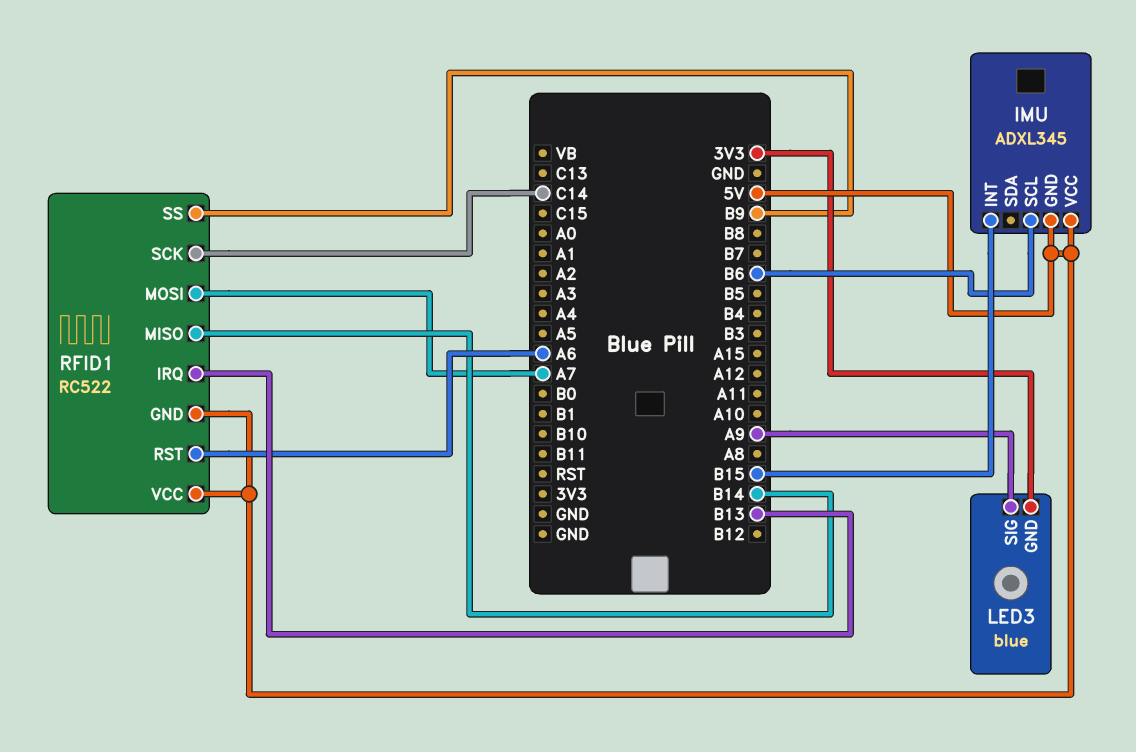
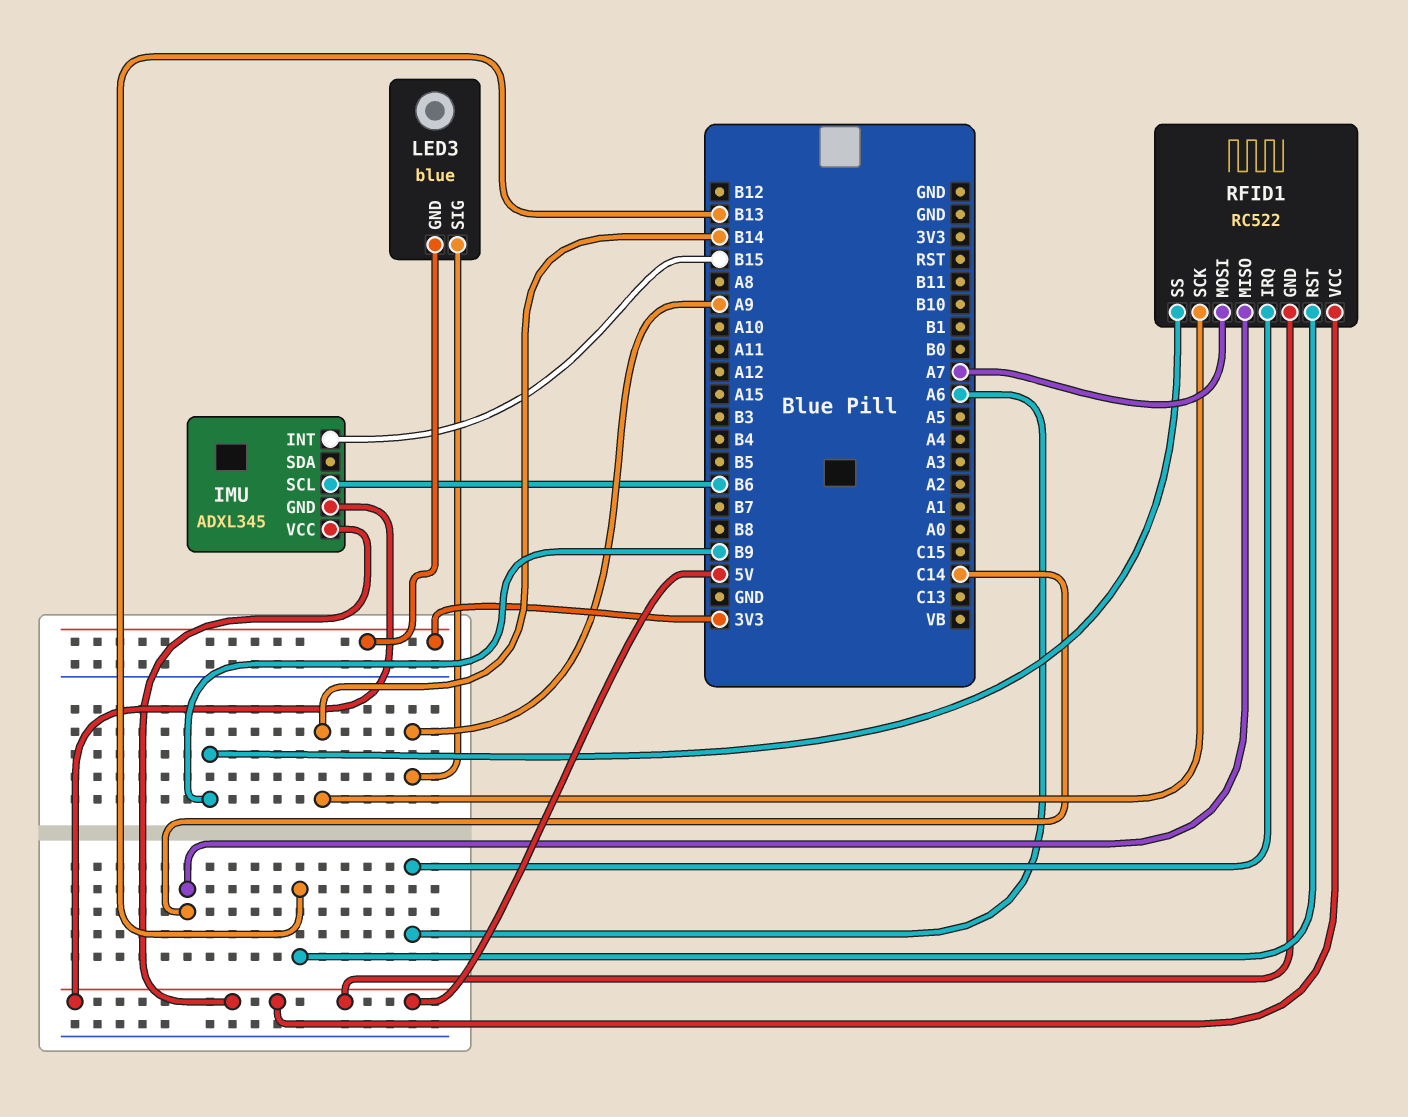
RFID1 pin IRQ: B13 -> A6
RFID1 pin MISO: B14 -> C14
RFID1 pin RST: A6 -> B13
RFID1 pin SCK: C14 -> B14

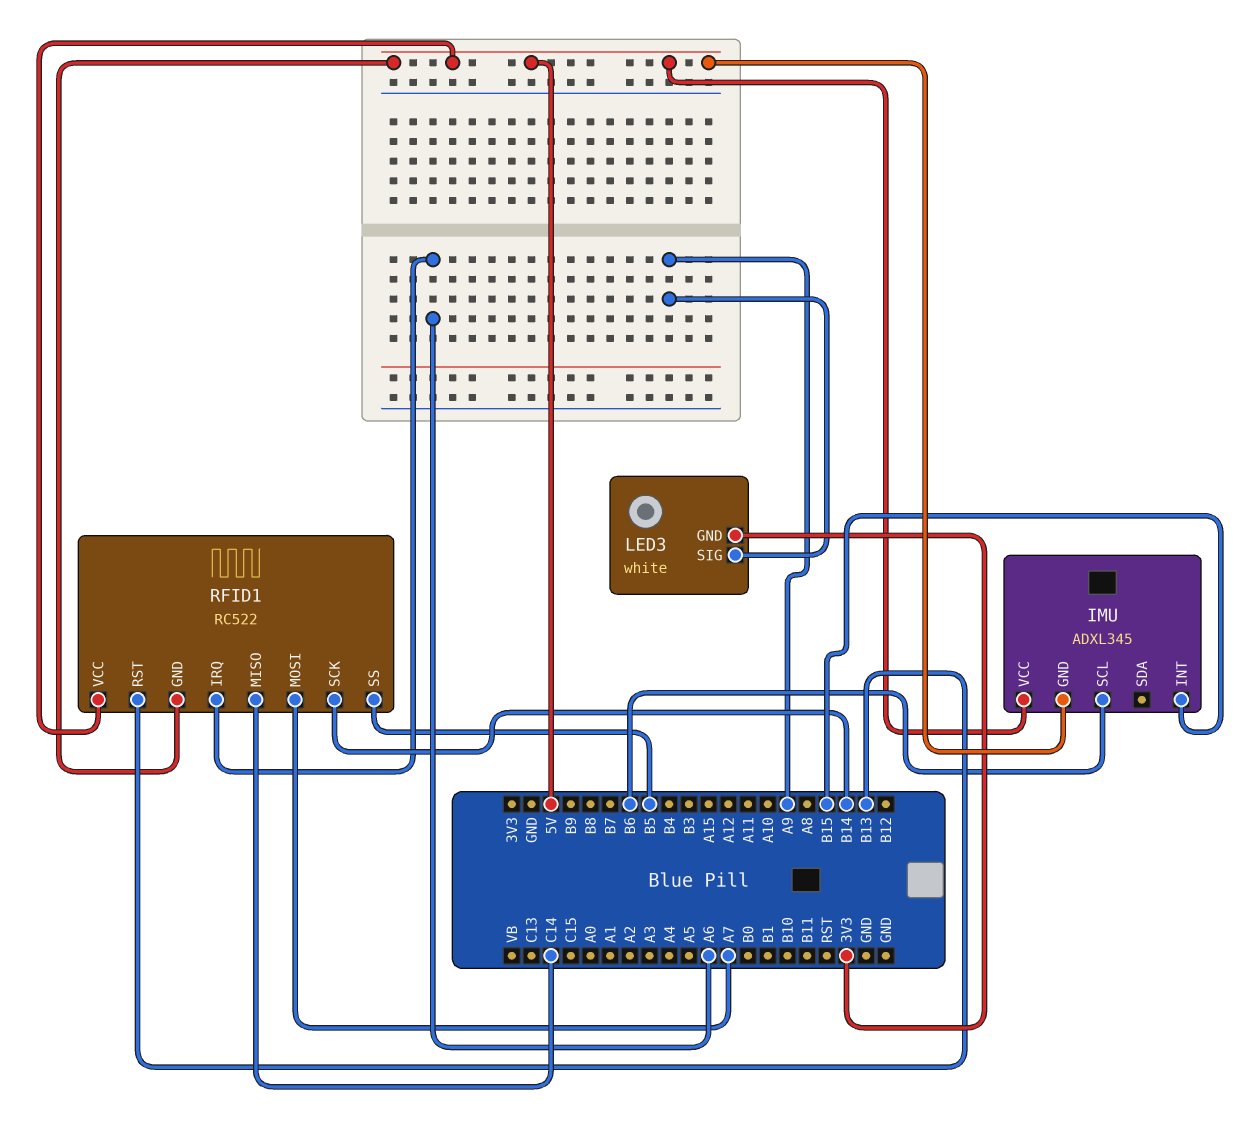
LED3: blue -> white
RFID1 pin SS: B9 -> B5

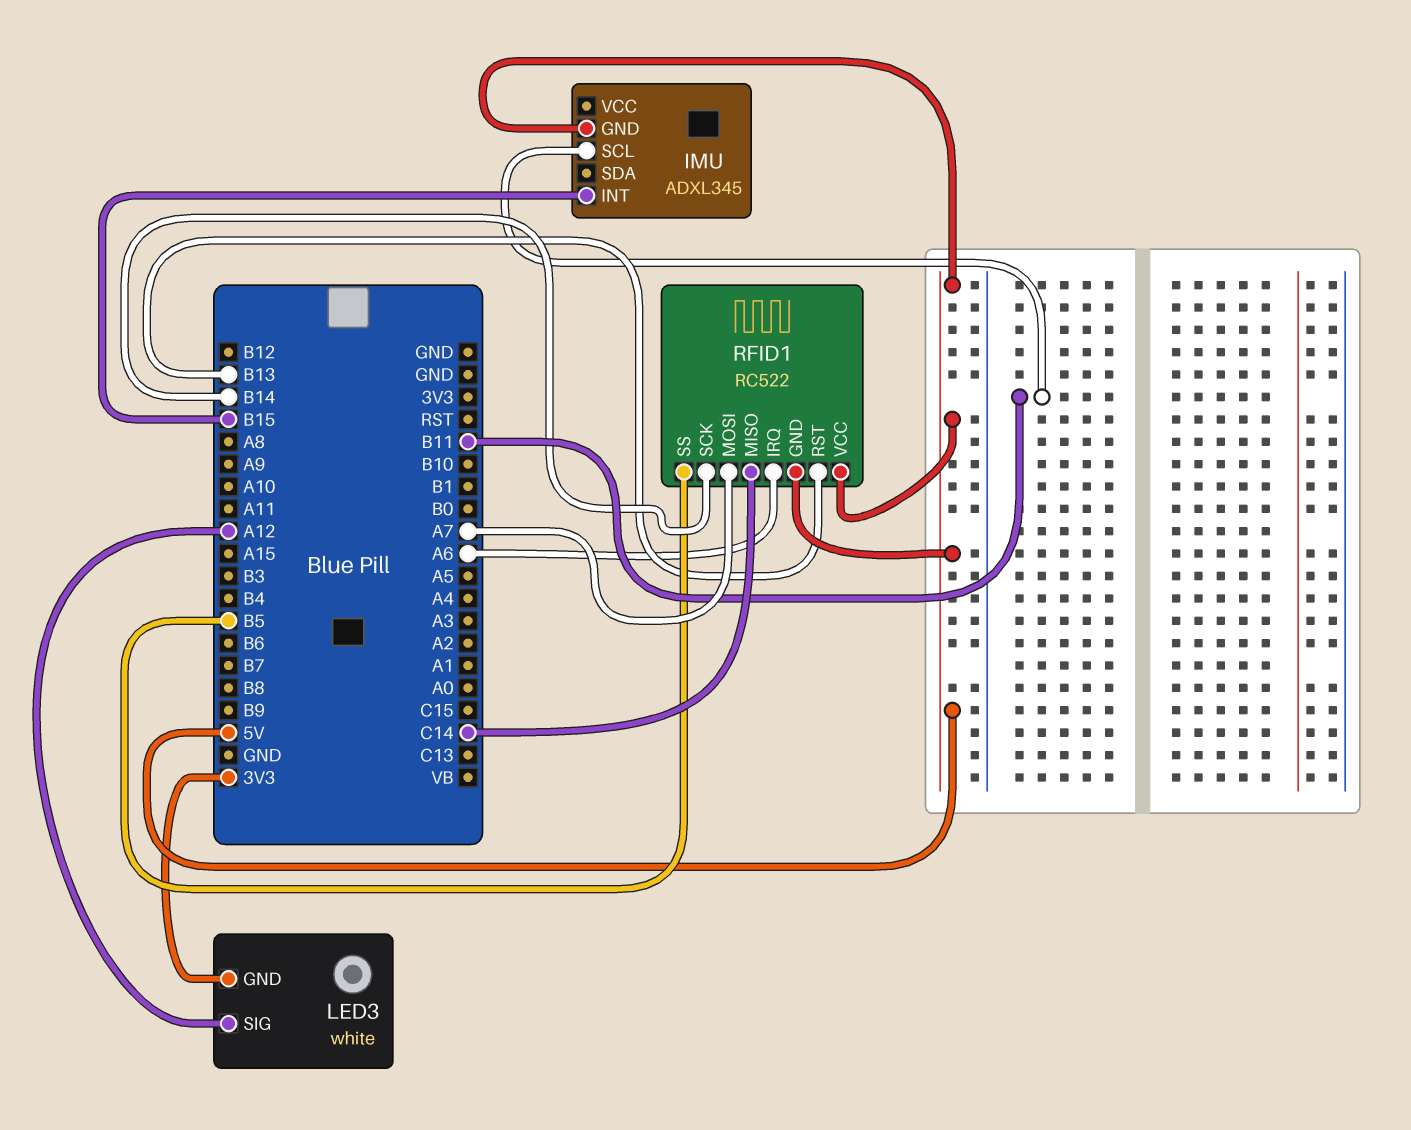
IMU pin SCL: B6 -> B11
IMU pin VCC: 5V -> none
LED3 pin SIG: A9 -> A12

